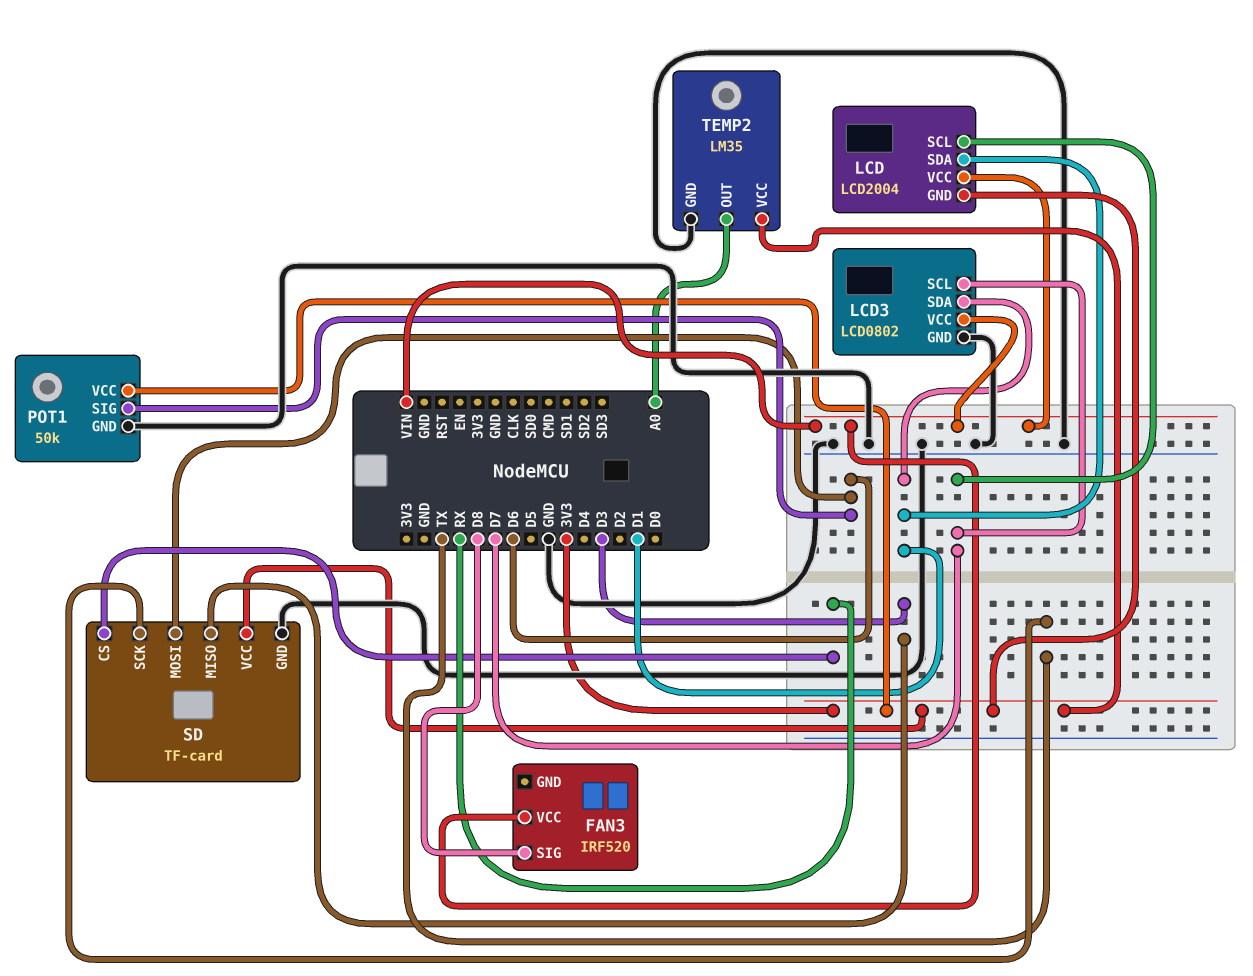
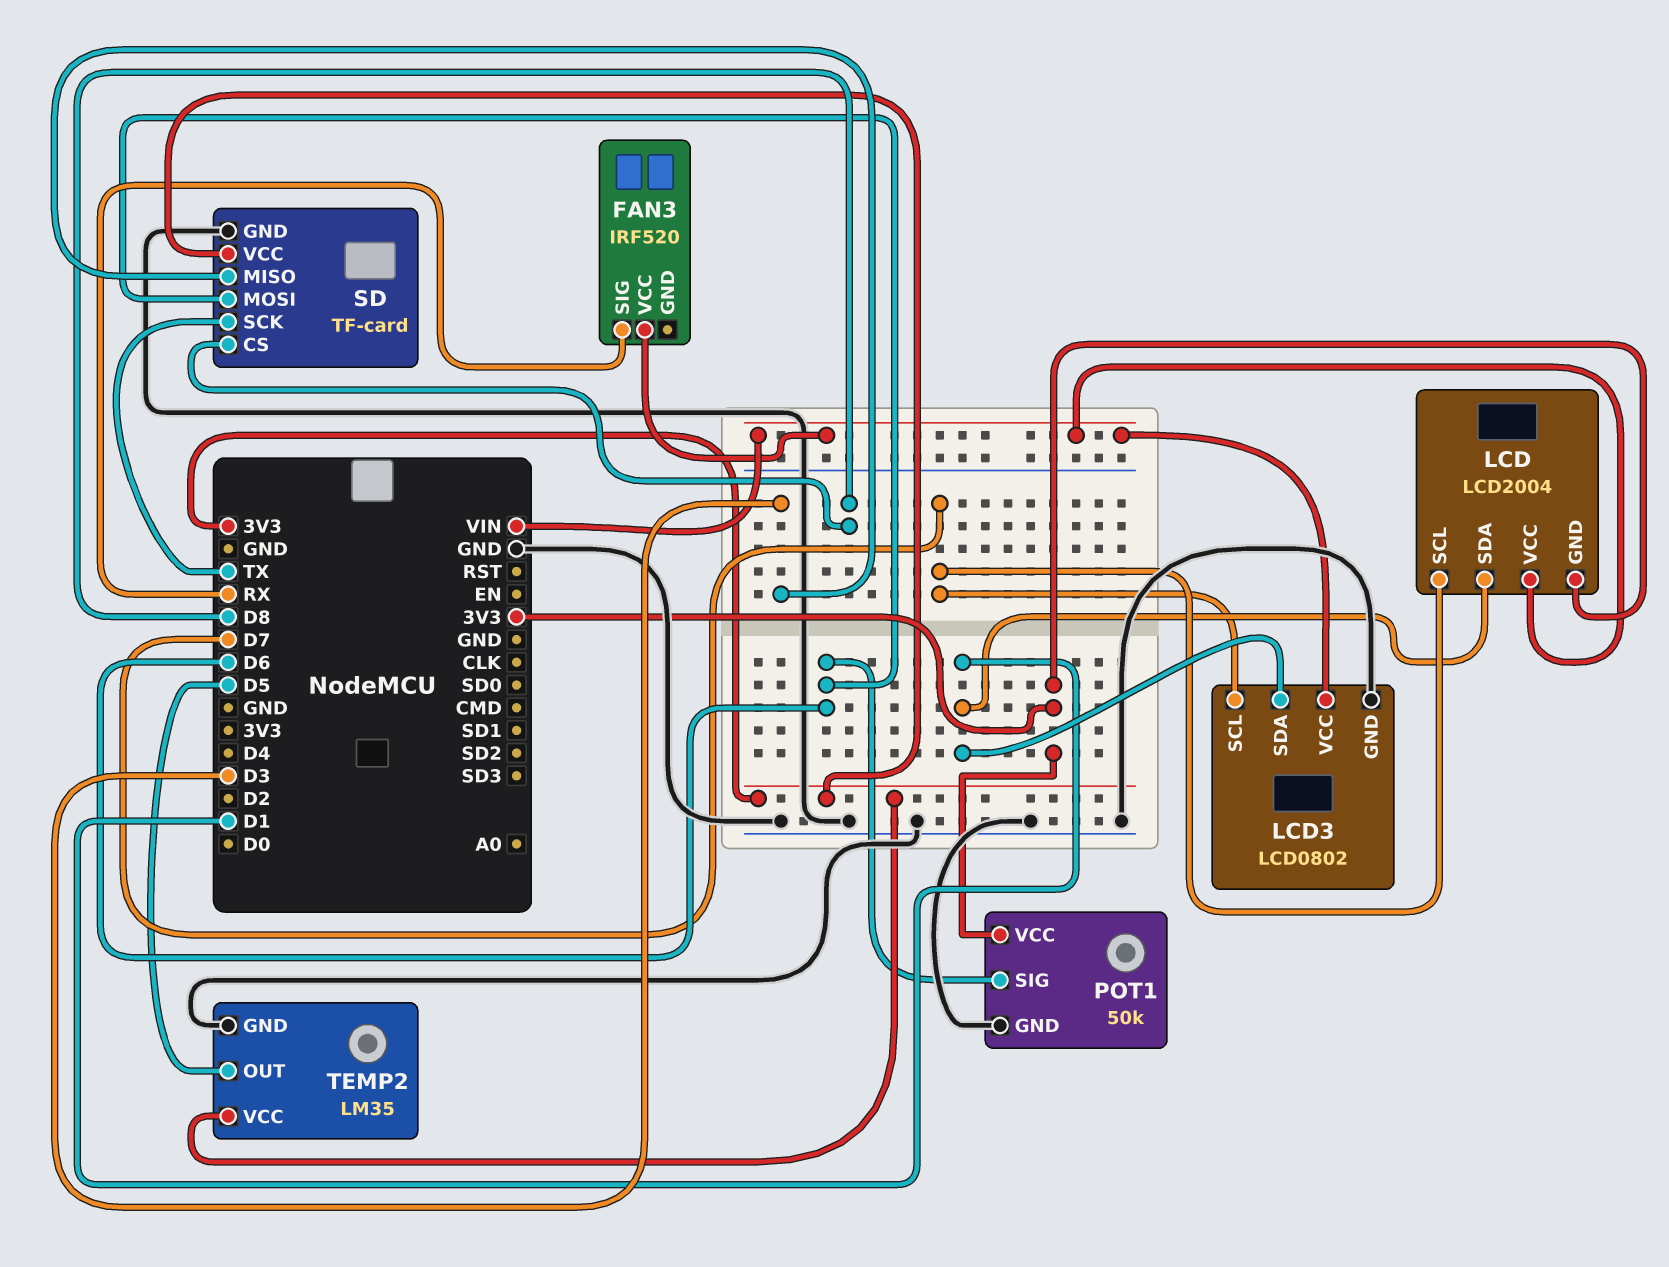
FAN3 pin SIG: D8 -> RX
SD pin CS: RX -> D8
TEMP2 pin OUT: A0 -> D5

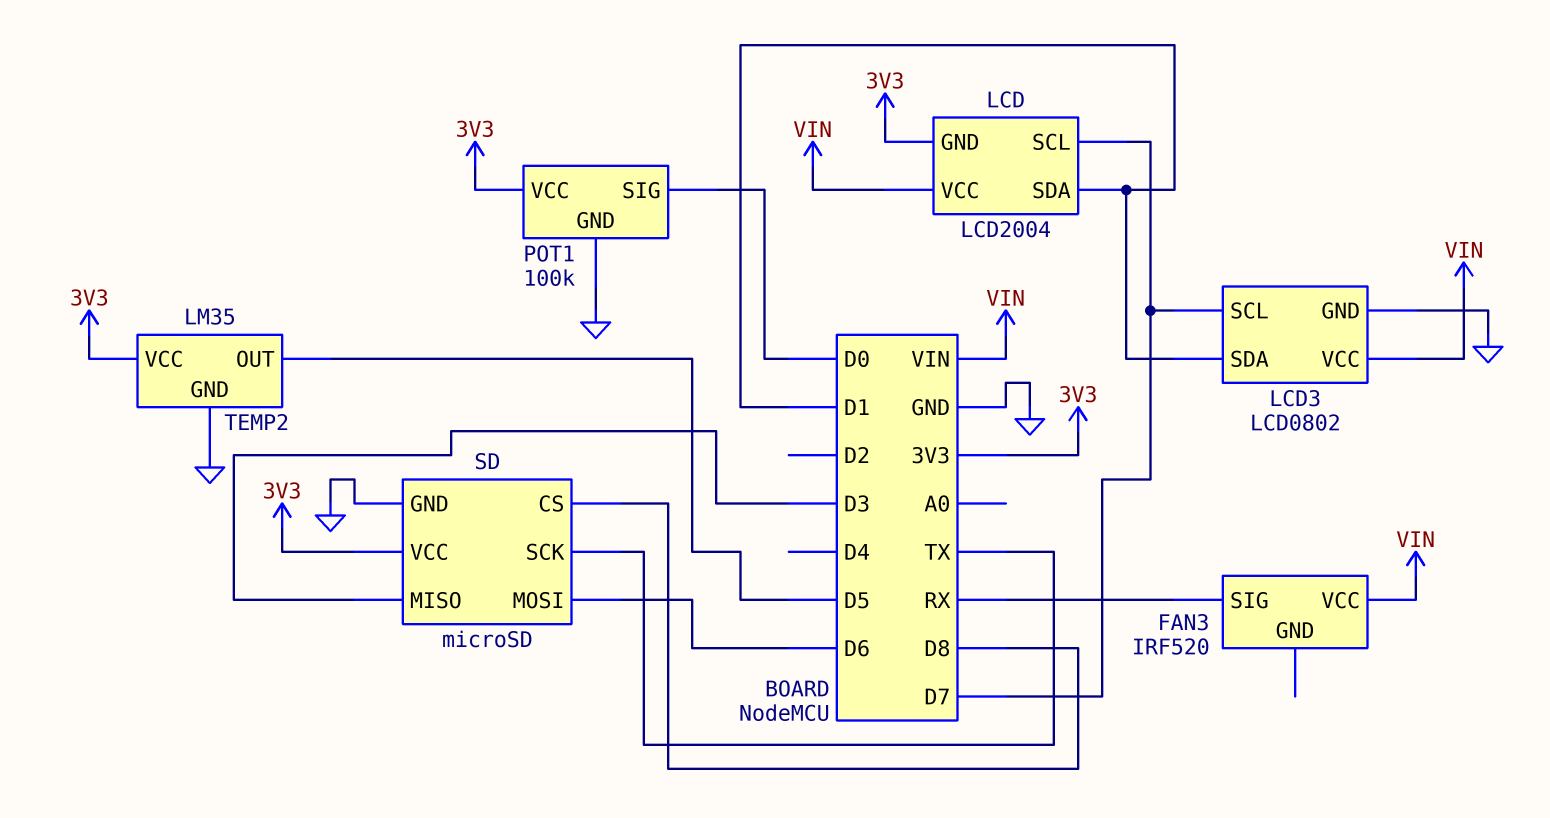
POT1: 50k -> 100k
POT1 pin SIG: D6 -> D0
SD: TF-card -> microSD

